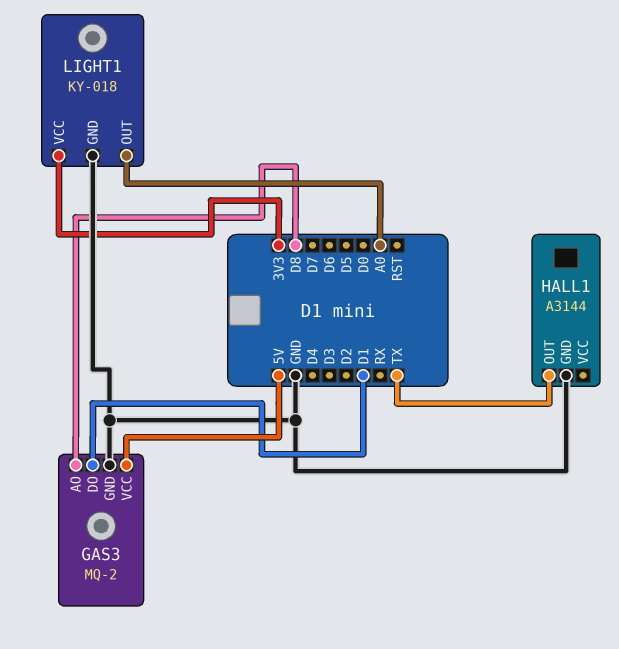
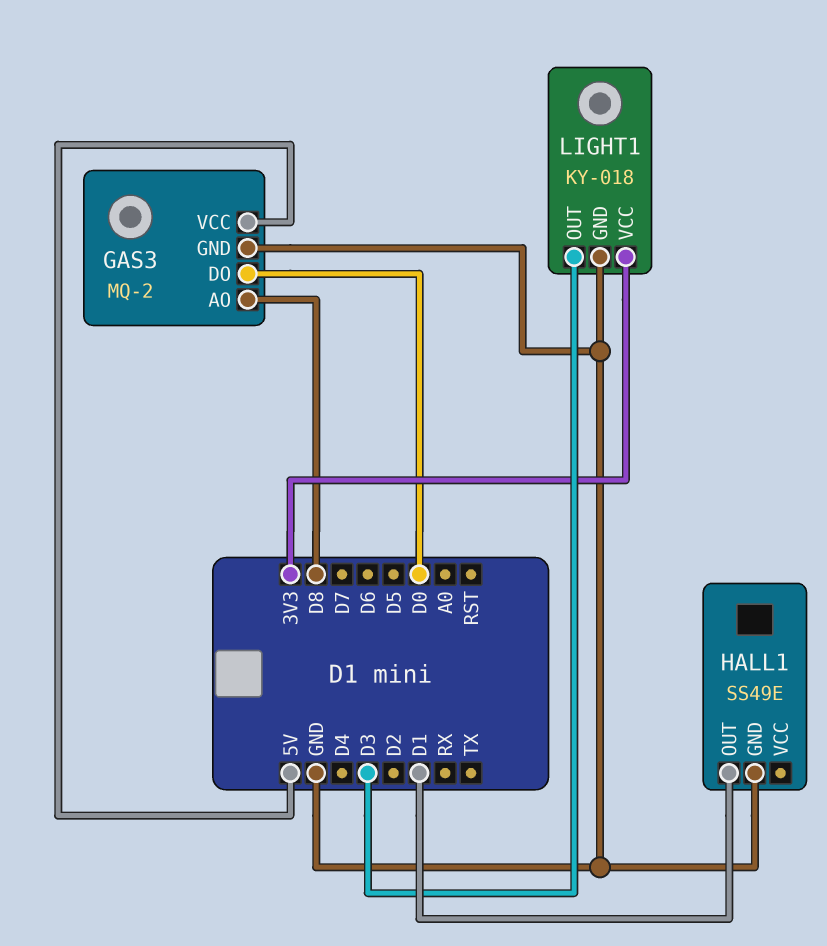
GAS3 pin DO: D1 -> D0
HALL1: A3144 -> SS49E
HALL1 pin OUT: TX -> D1
LIGHT1 pin OUT: A0 -> D3

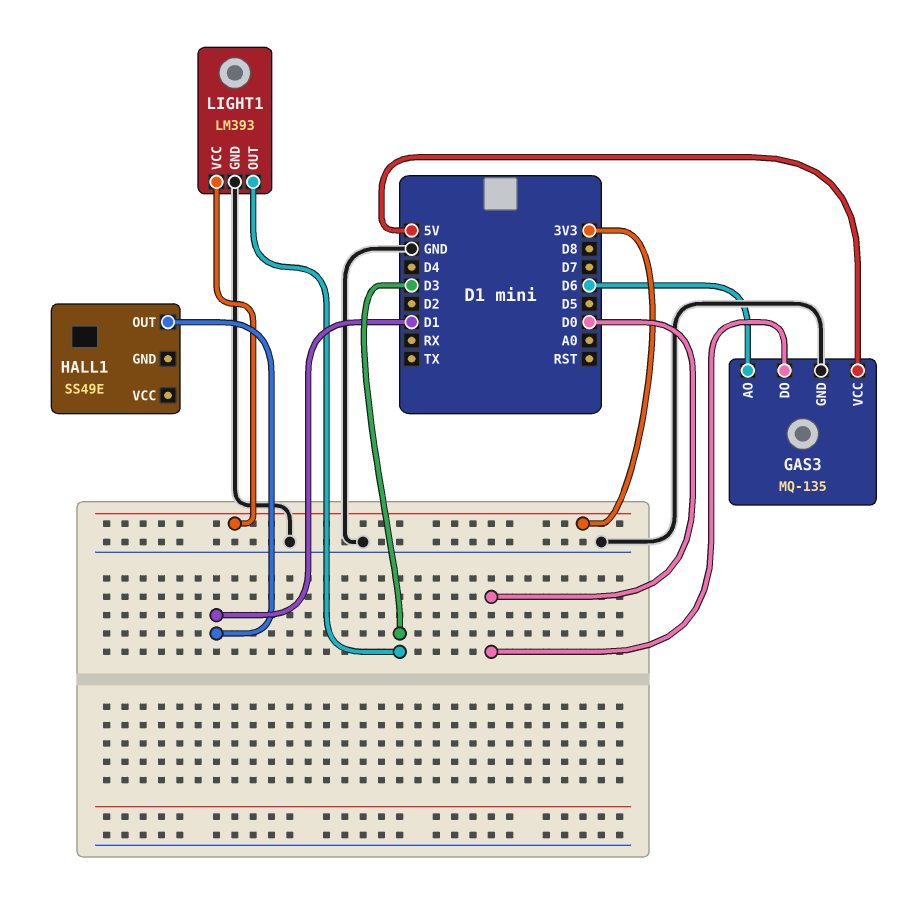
GAS3: MQ-2 -> MQ-135
GAS3 pin AO: D8 -> D6
HALL1 pin GND: GND -> none
LIGHT1: KY-018 -> LM393

